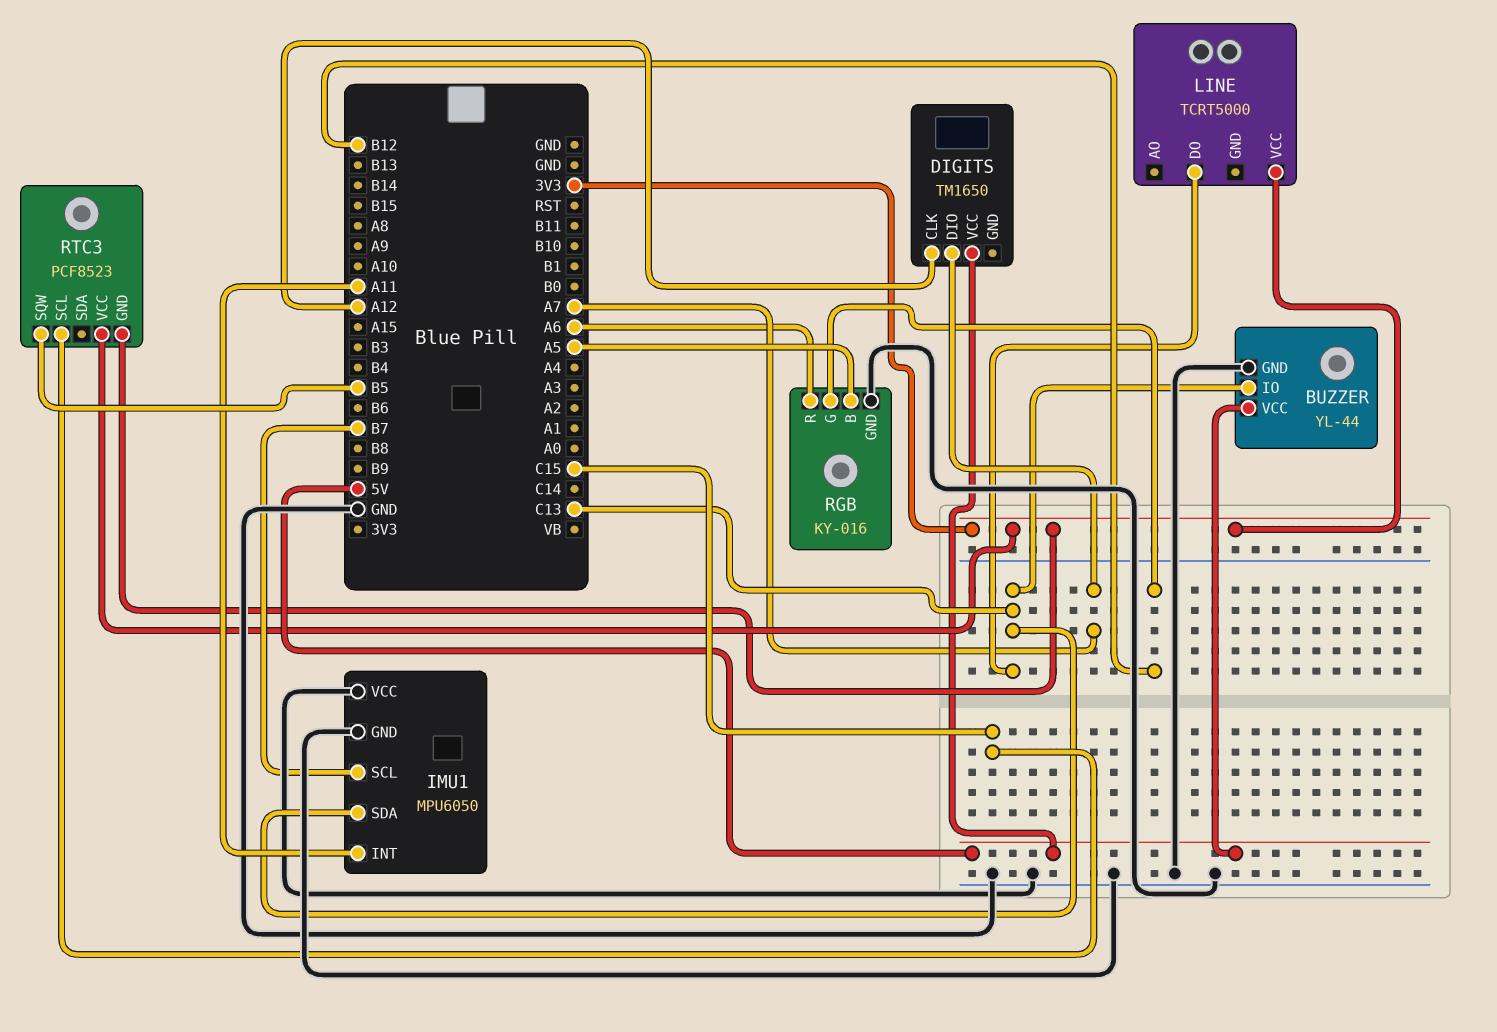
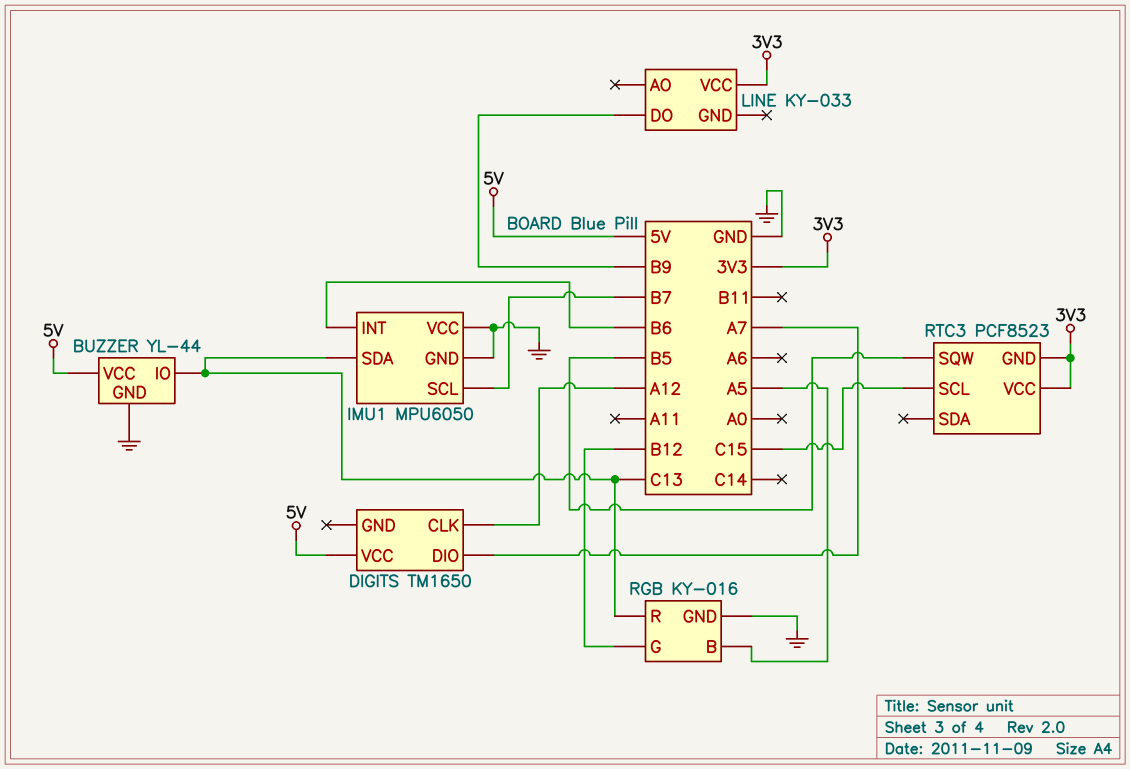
IMU1 pin INT: A11 -> B6
LINE: TCRT5000 -> KY-033
LINE pin DO: C13 -> B9
RGB pin R: A6 -> C13

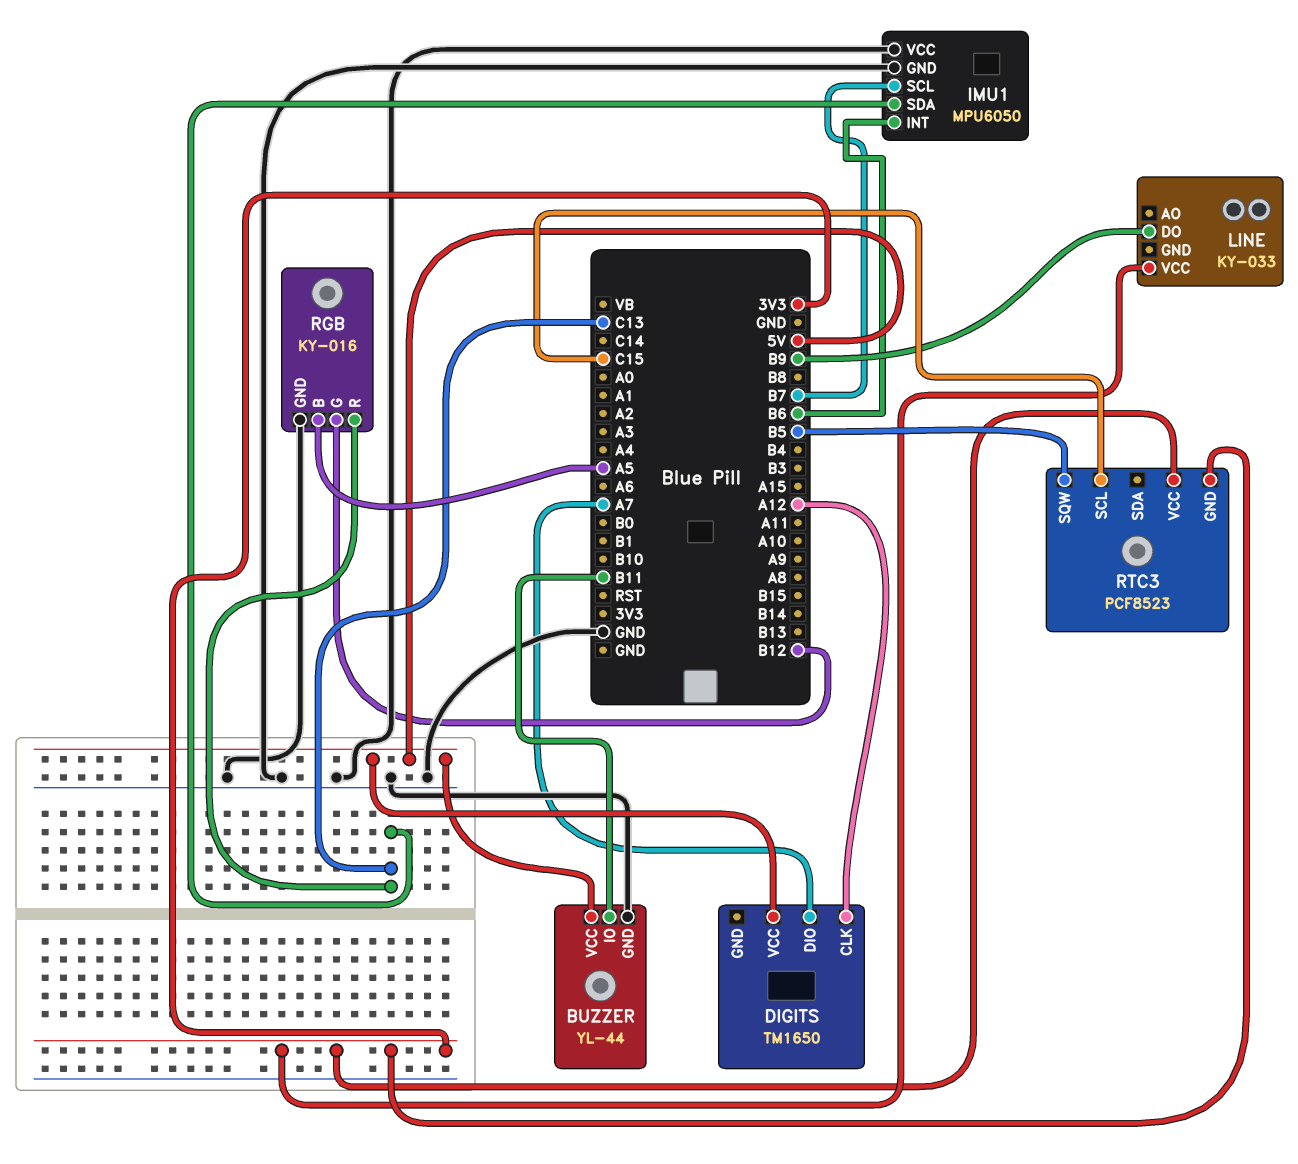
BUZZER pin IO: C13 -> B11

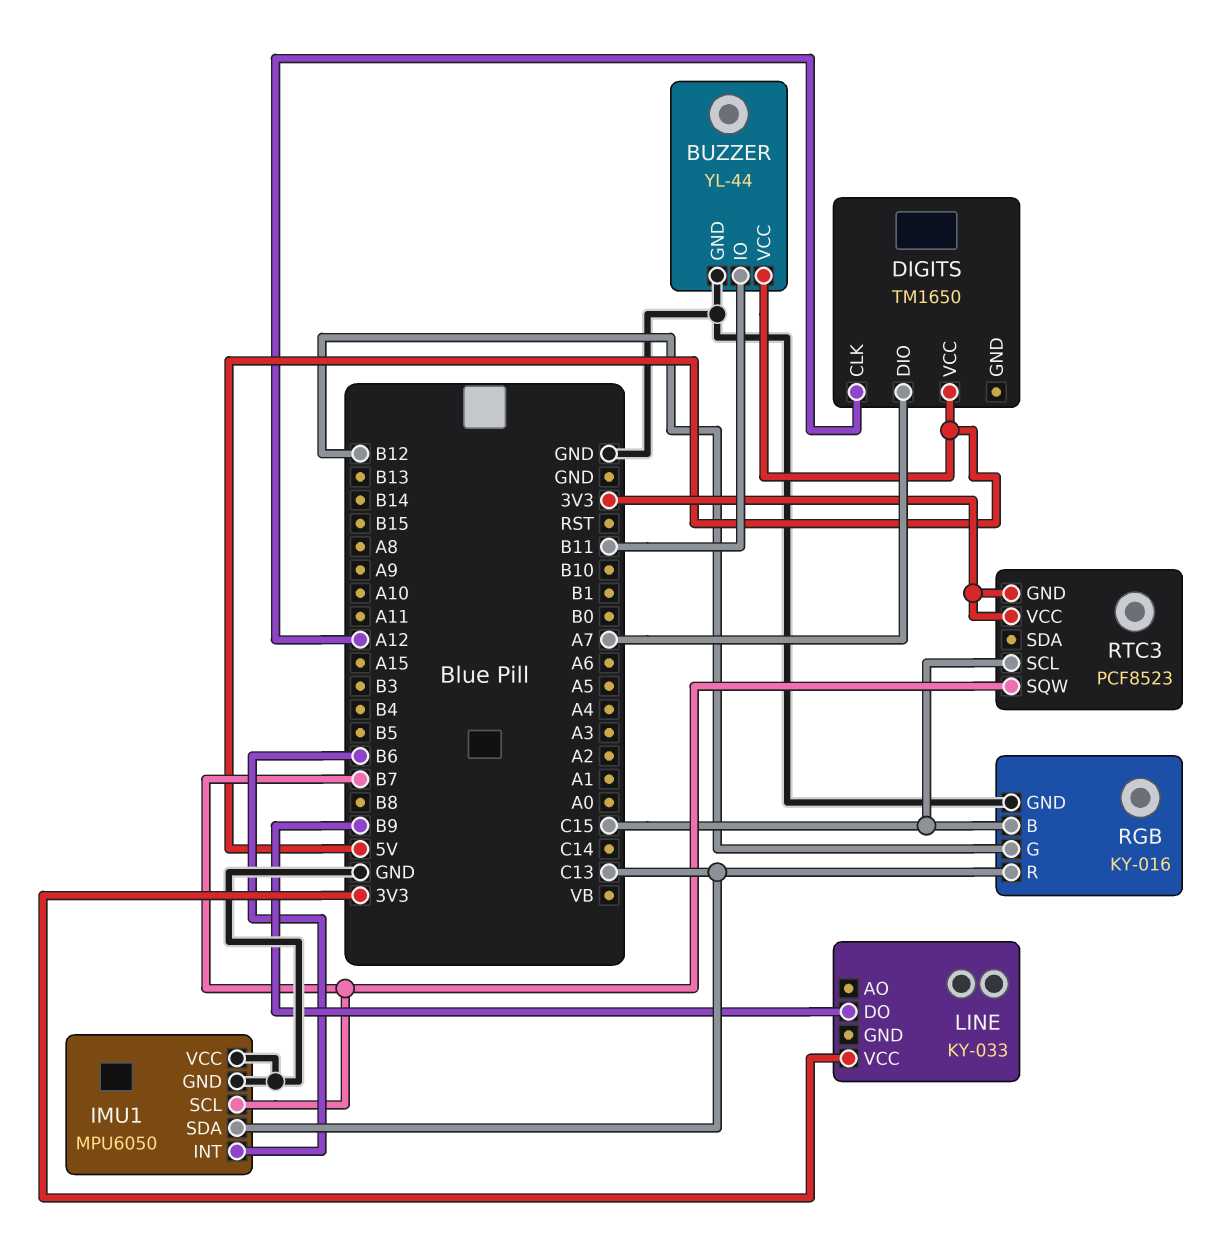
RGB pin B: A5 -> C15
RTC3 pin SQW: B5 -> B7

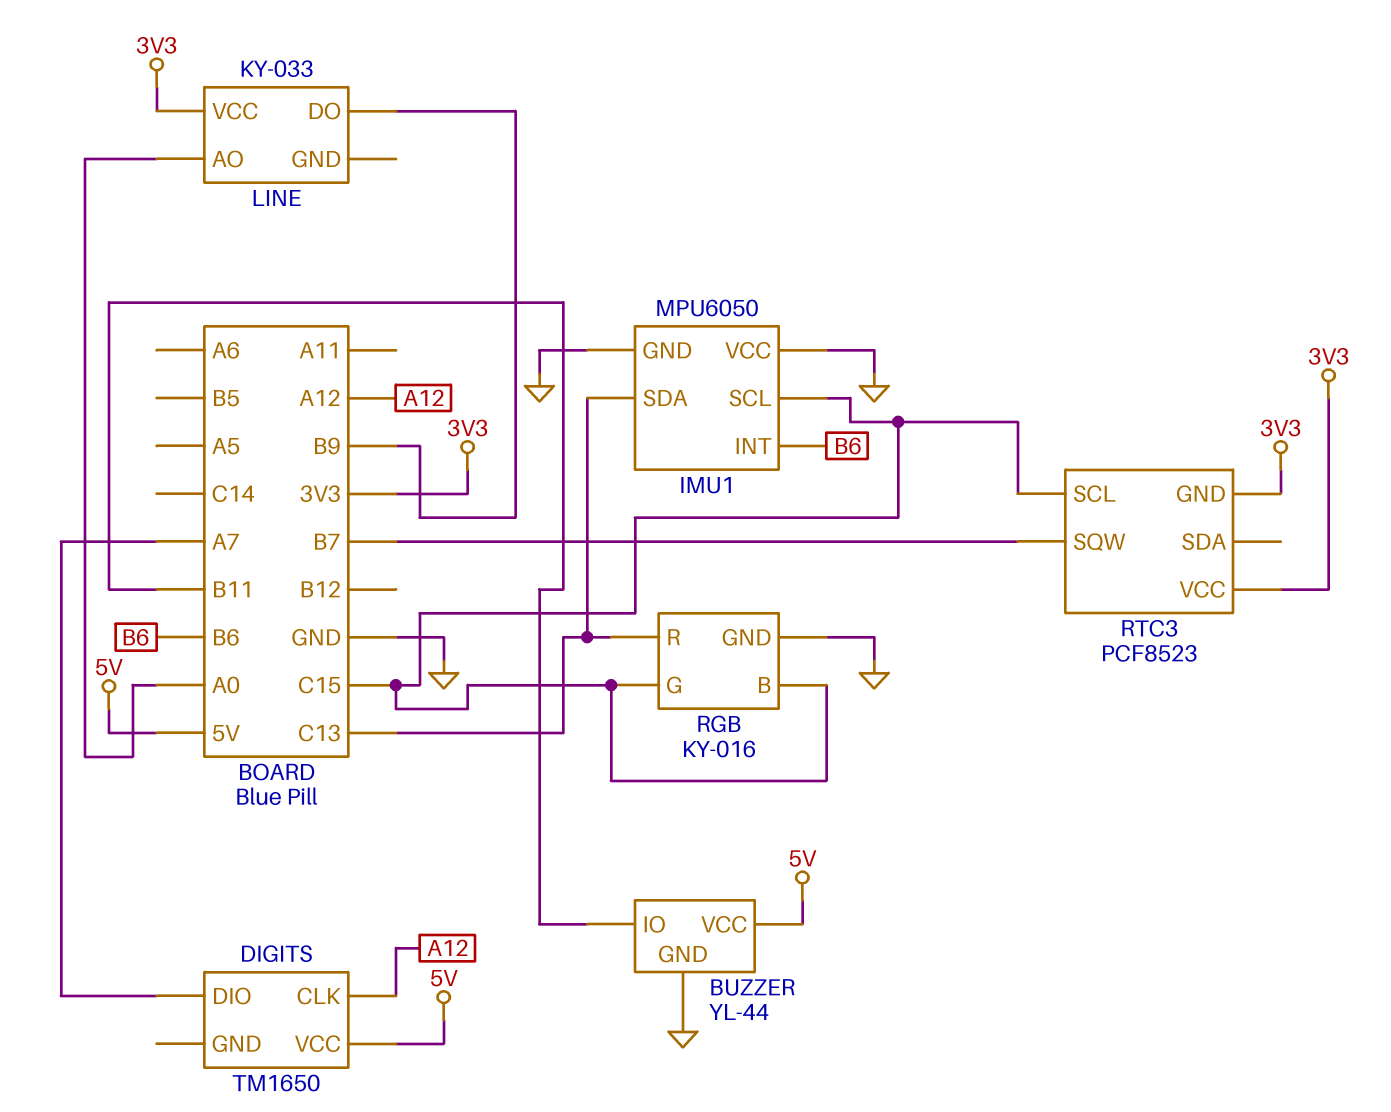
IMU1 pin SCL: B7 -> C15
LINE pin AO: none -> A0
RGB pin G: B12 -> C15

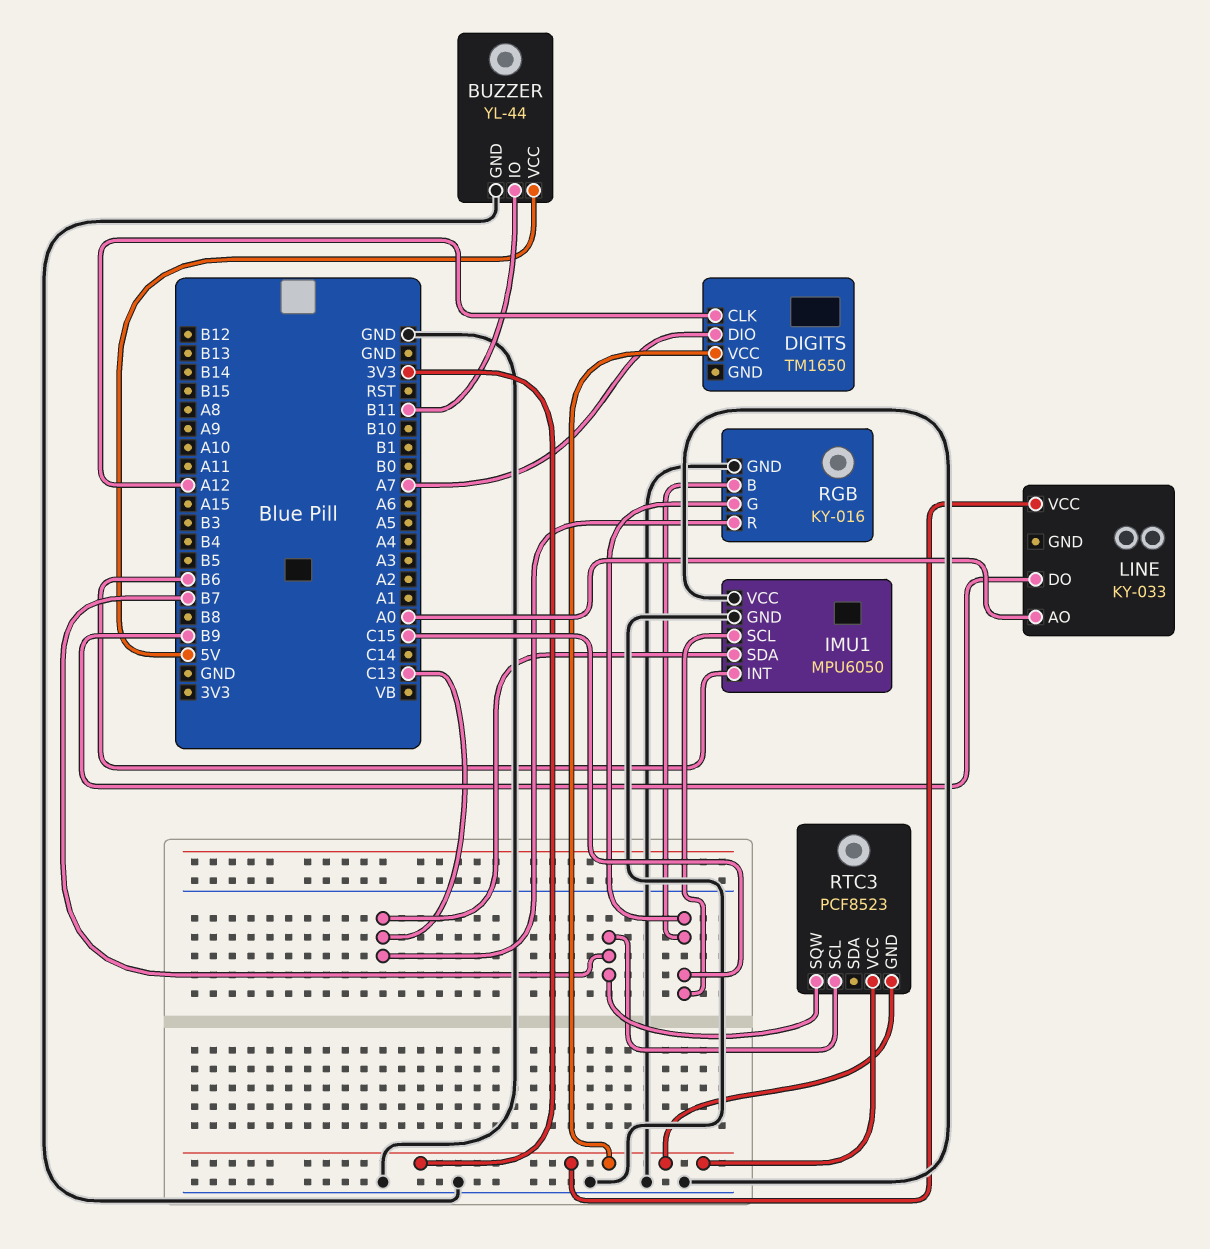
DIGITS pin VCC: 5V -> 3V3
RTC3 pin SCL: C15 -> B7

